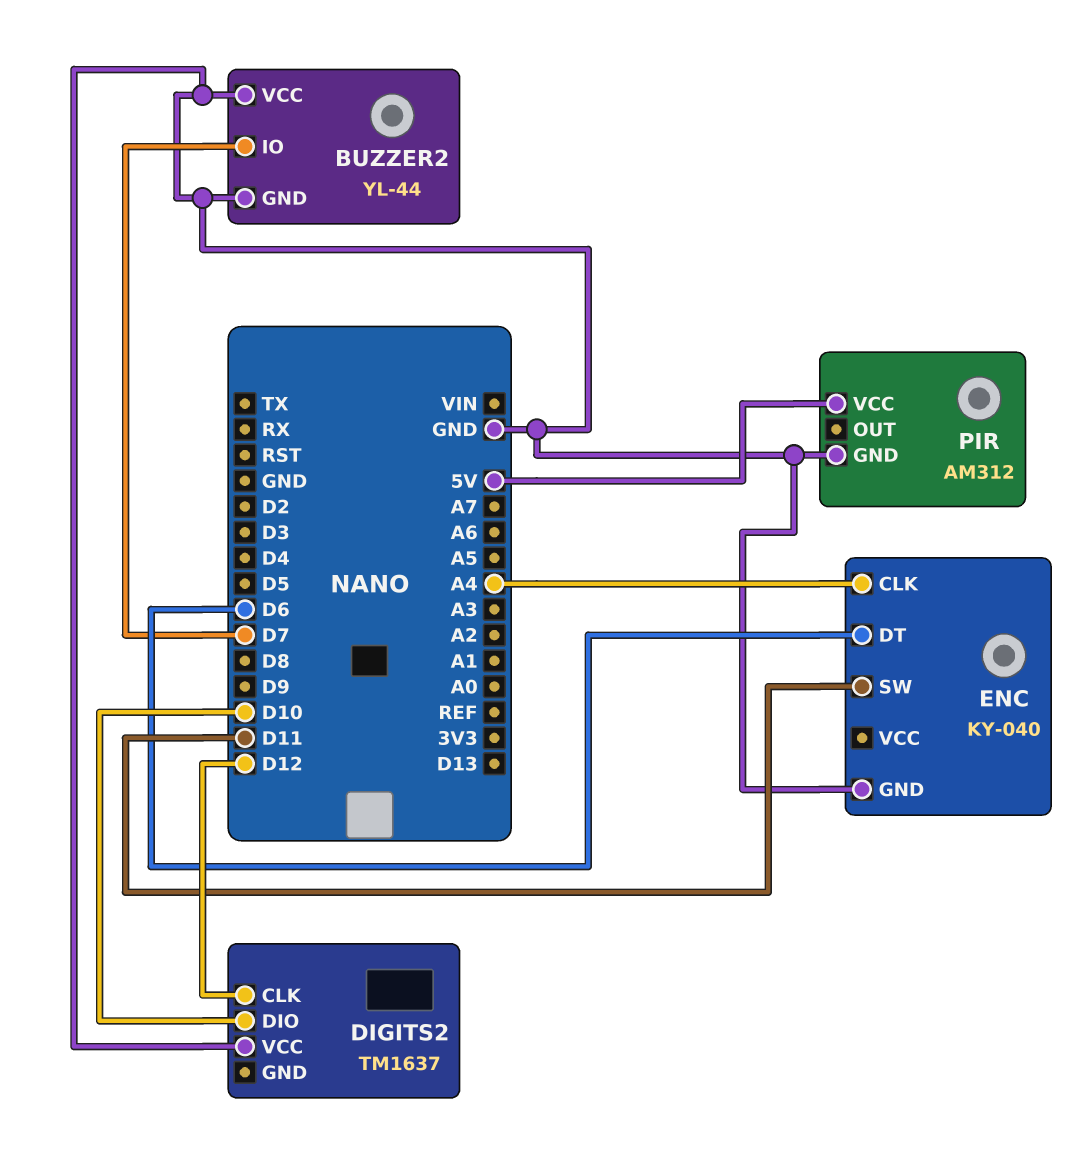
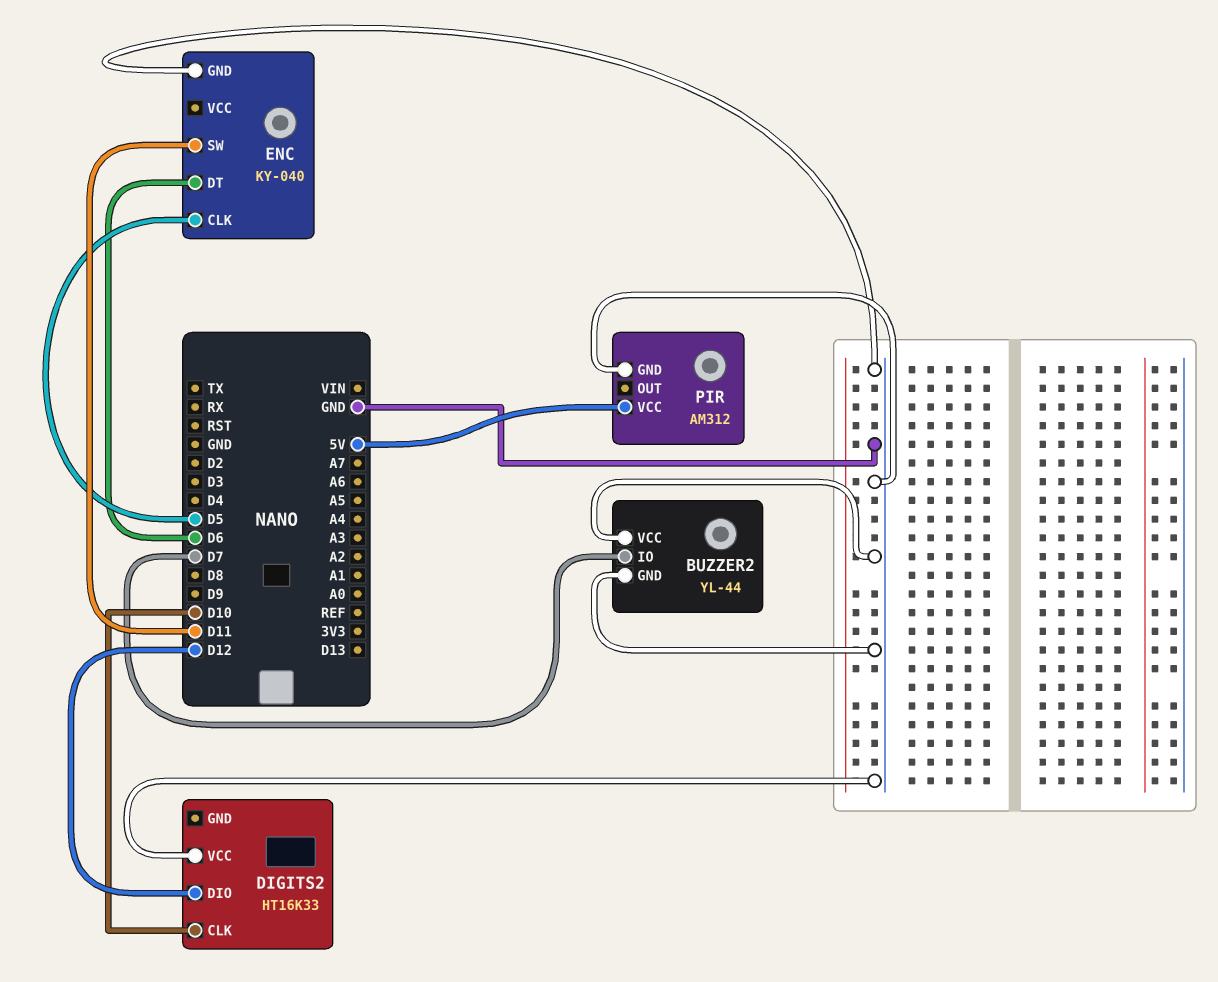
DIGITS2: TM1637 -> HT16K33
DIGITS2 pin CLK: D12 -> D10
DIGITS2 pin DIO: D10 -> D12
ENC pin CLK: A4 -> D5

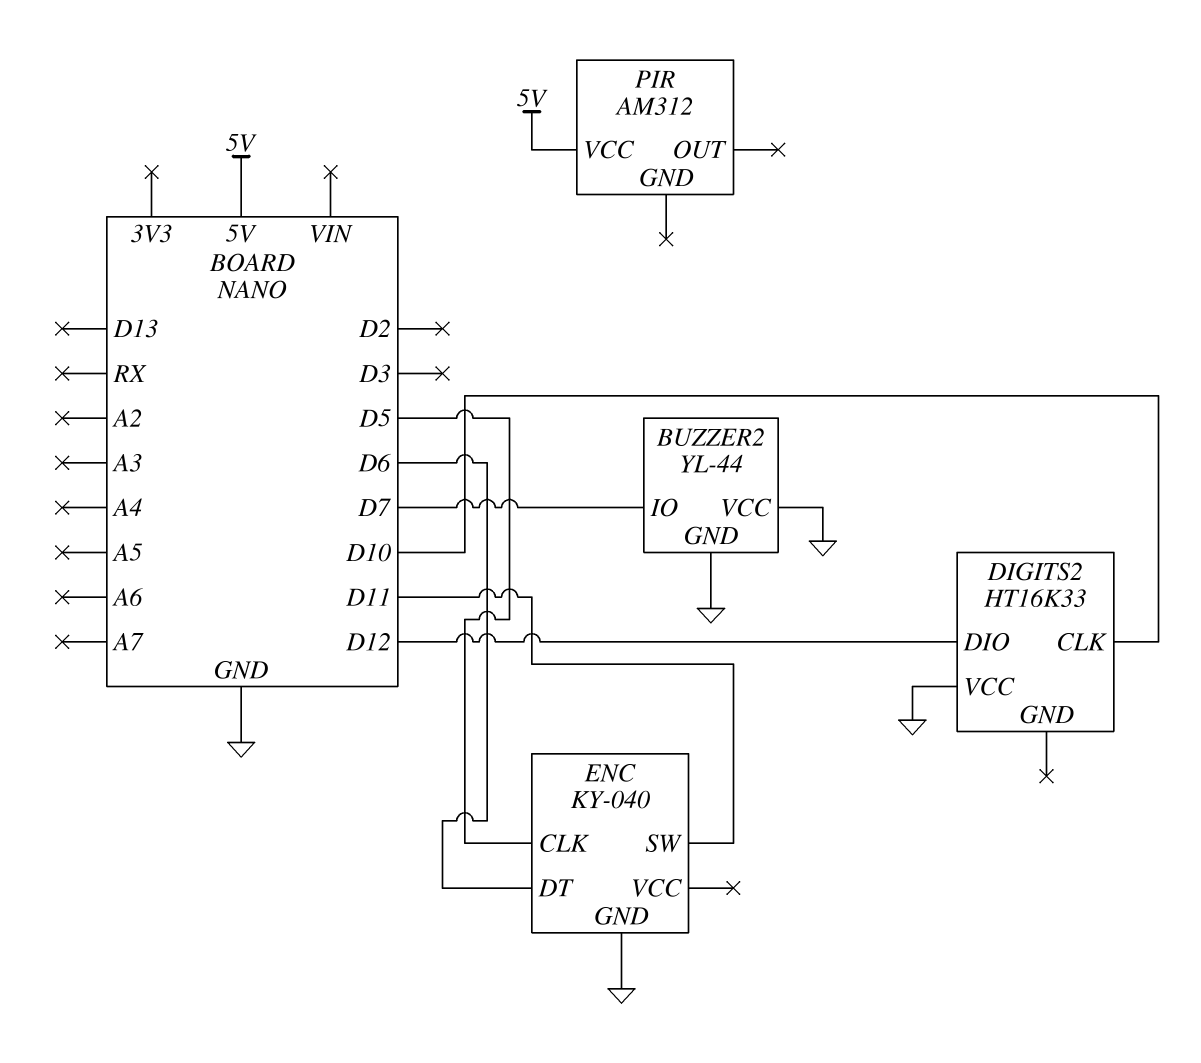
PIR pin GND: GND -> none

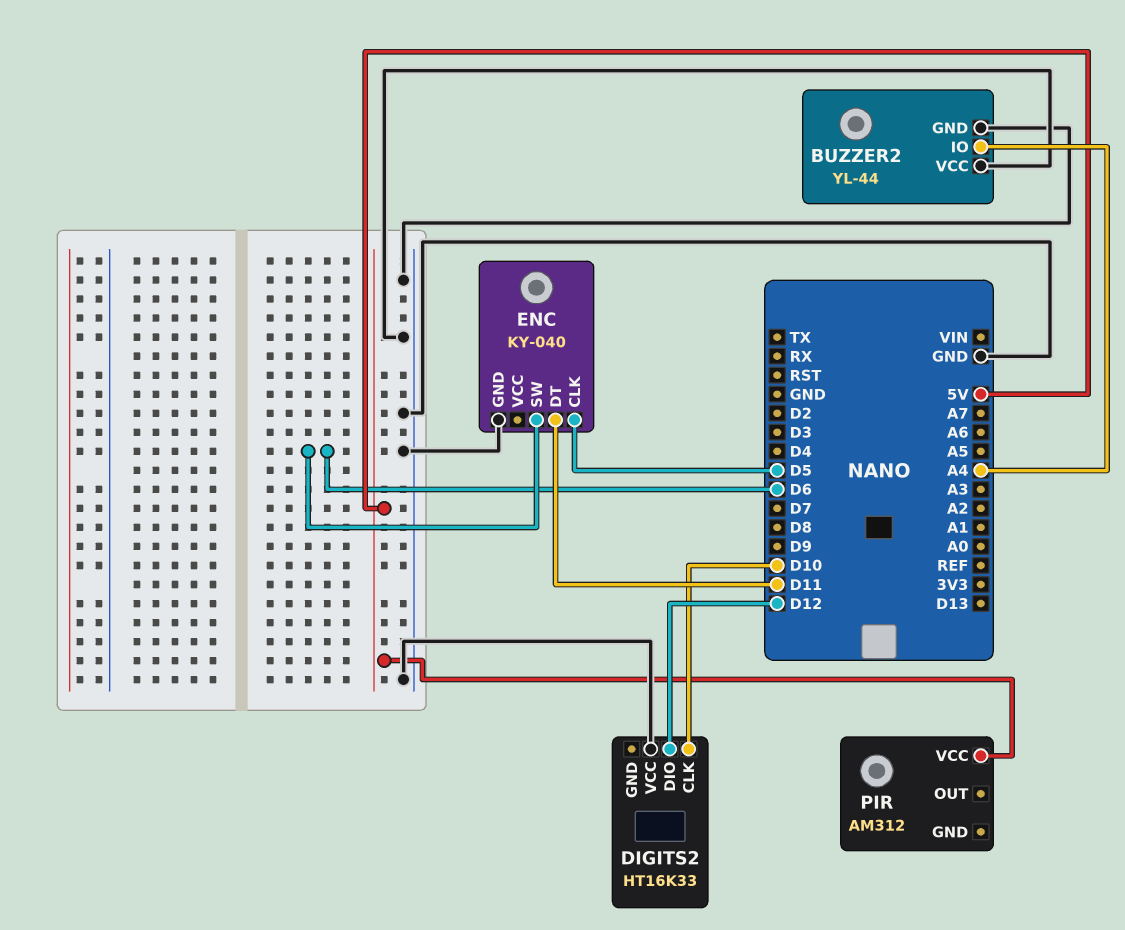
BUZZER2 pin IO: D7 -> A4
ENC pin DT: D6 -> D11
ENC pin SW: D11 -> D6

